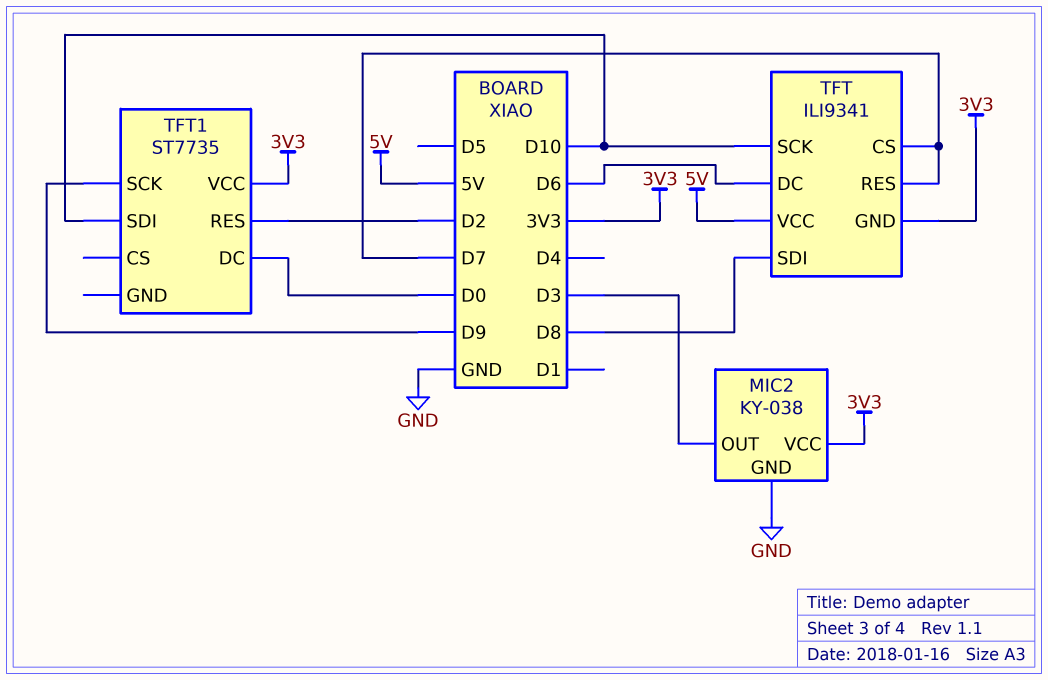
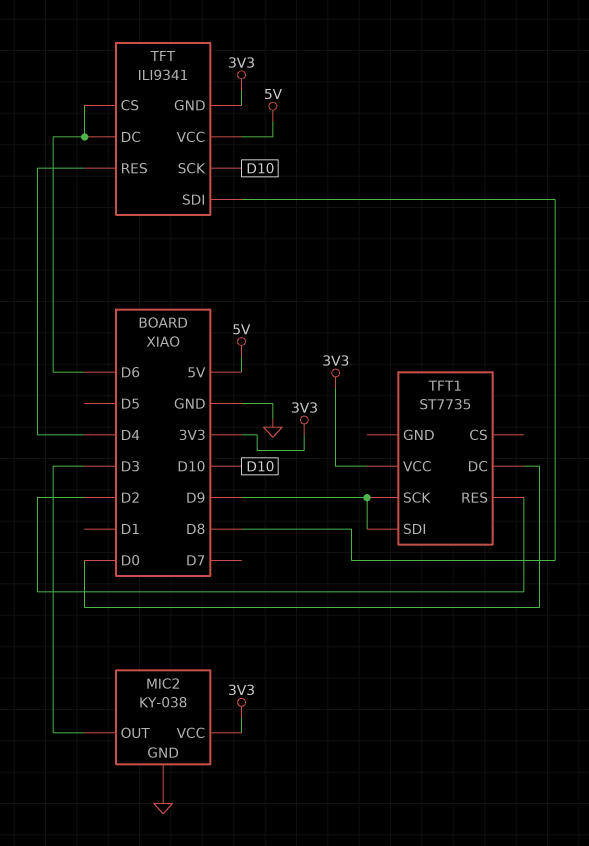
TFT pin CS: D7 -> D6
TFT pin RES: D7 -> D4
TFT1 pin SDI: D10 -> D9

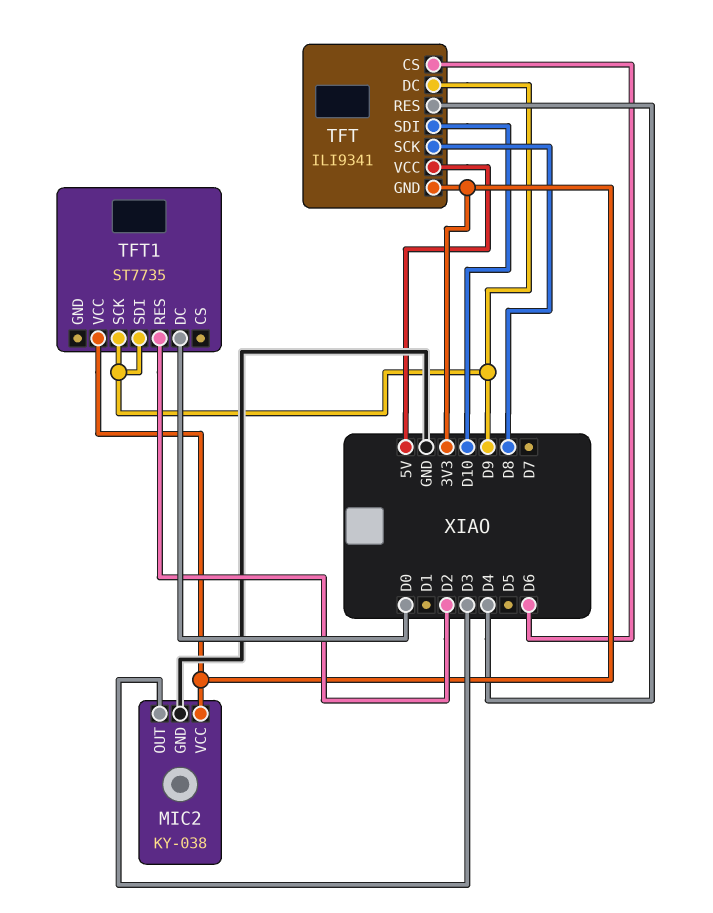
TFT pin DC: D6 -> D9
TFT pin SCK: D10 -> D8
TFT pin SDI: D8 -> D10

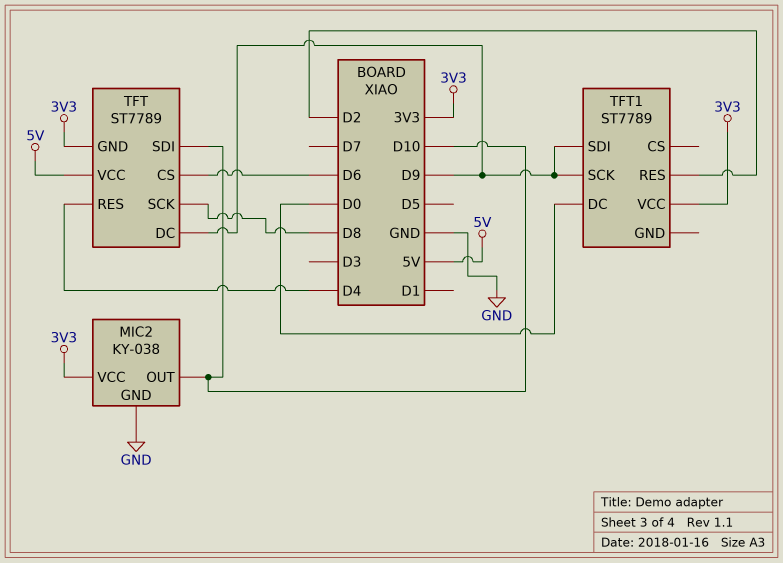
MIC2 pin OUT: D3 -> D10
TFT: ILI9341 -> ST7789
TFT1: ST7735 -> ST7789

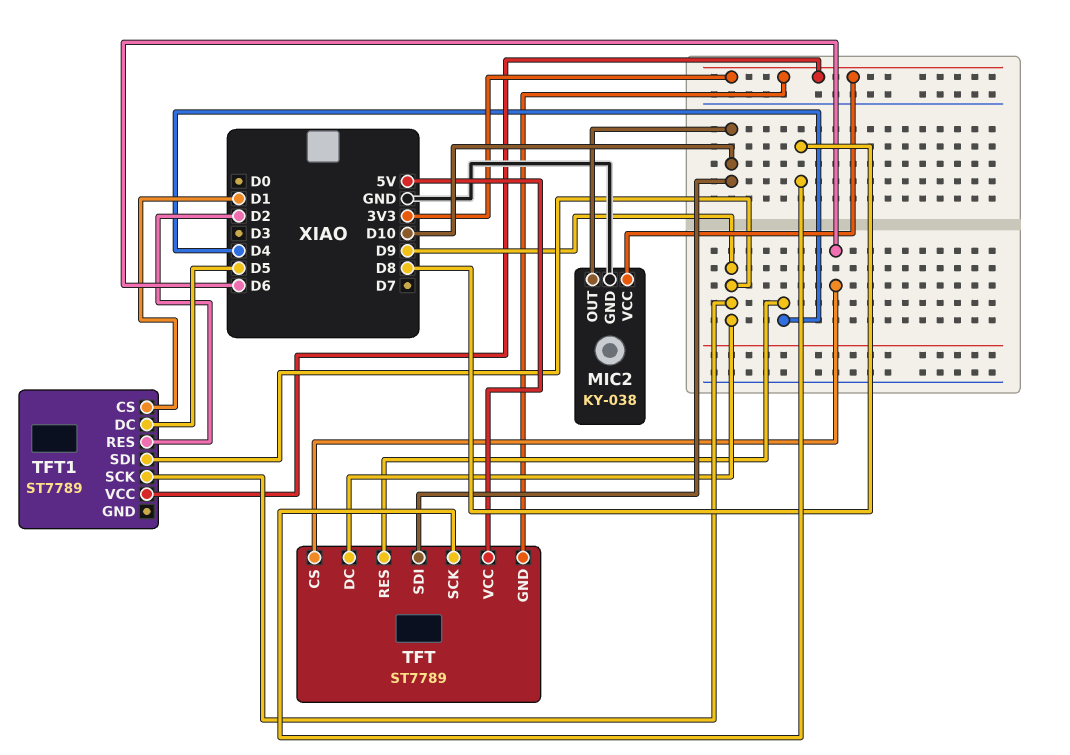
TFT1 pin CS: none -> D1
TFT1 pin DC: D0 -> D5

